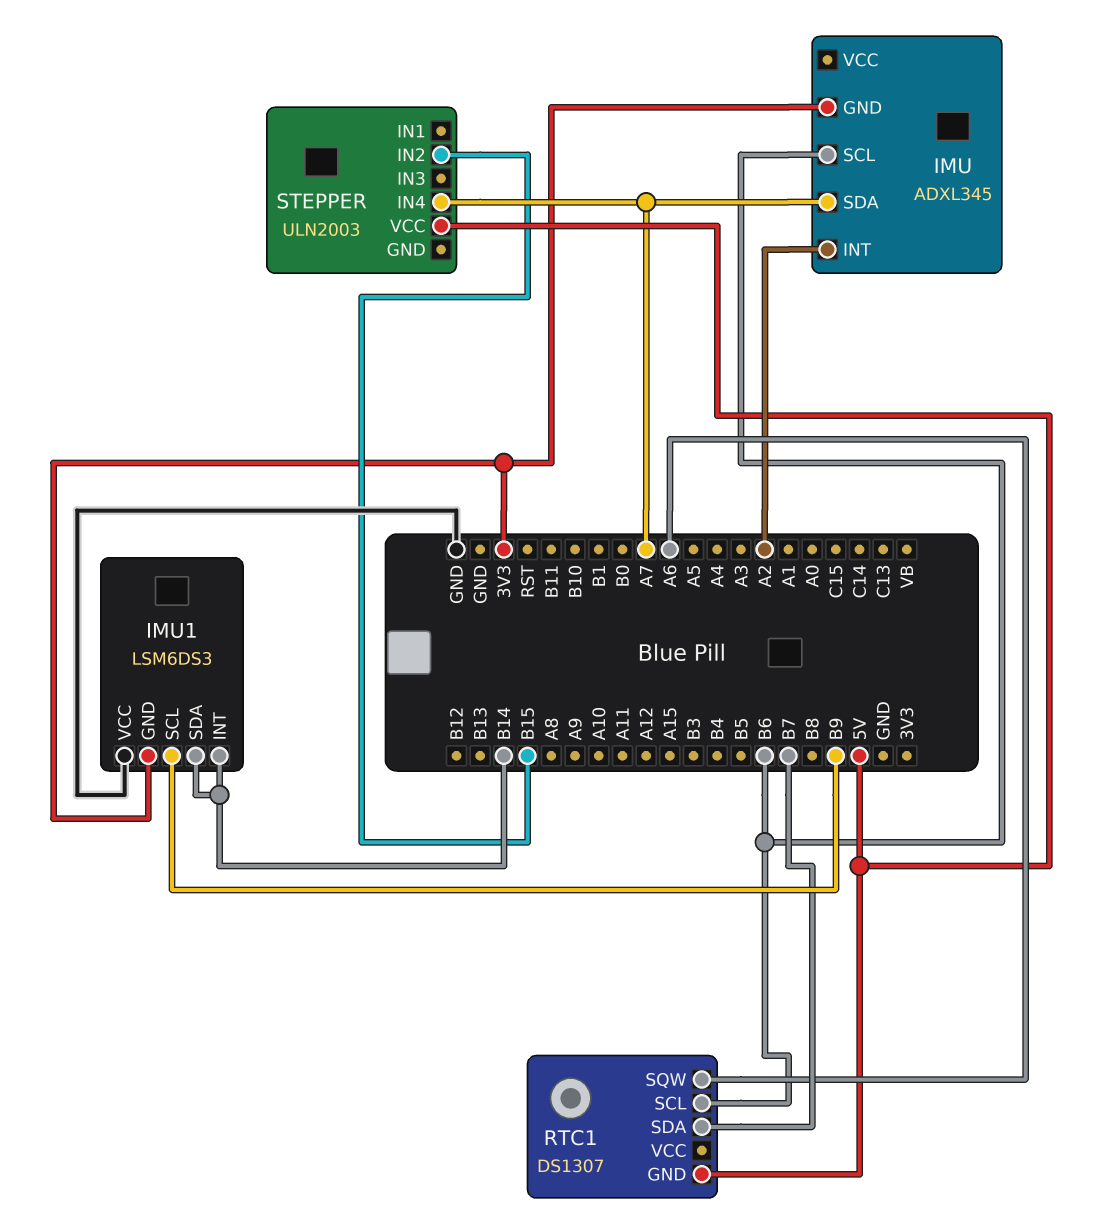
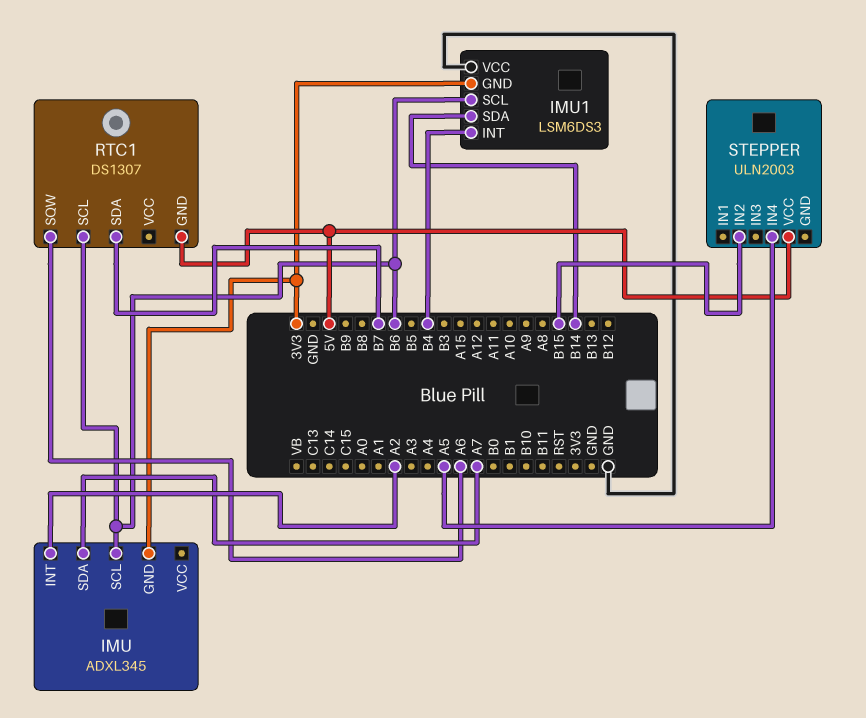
IMU1 pin INT: B14 -> B4
IMU1 pin SCL: B9 -> B6
STEPPER pin IN4: A7 -> A5

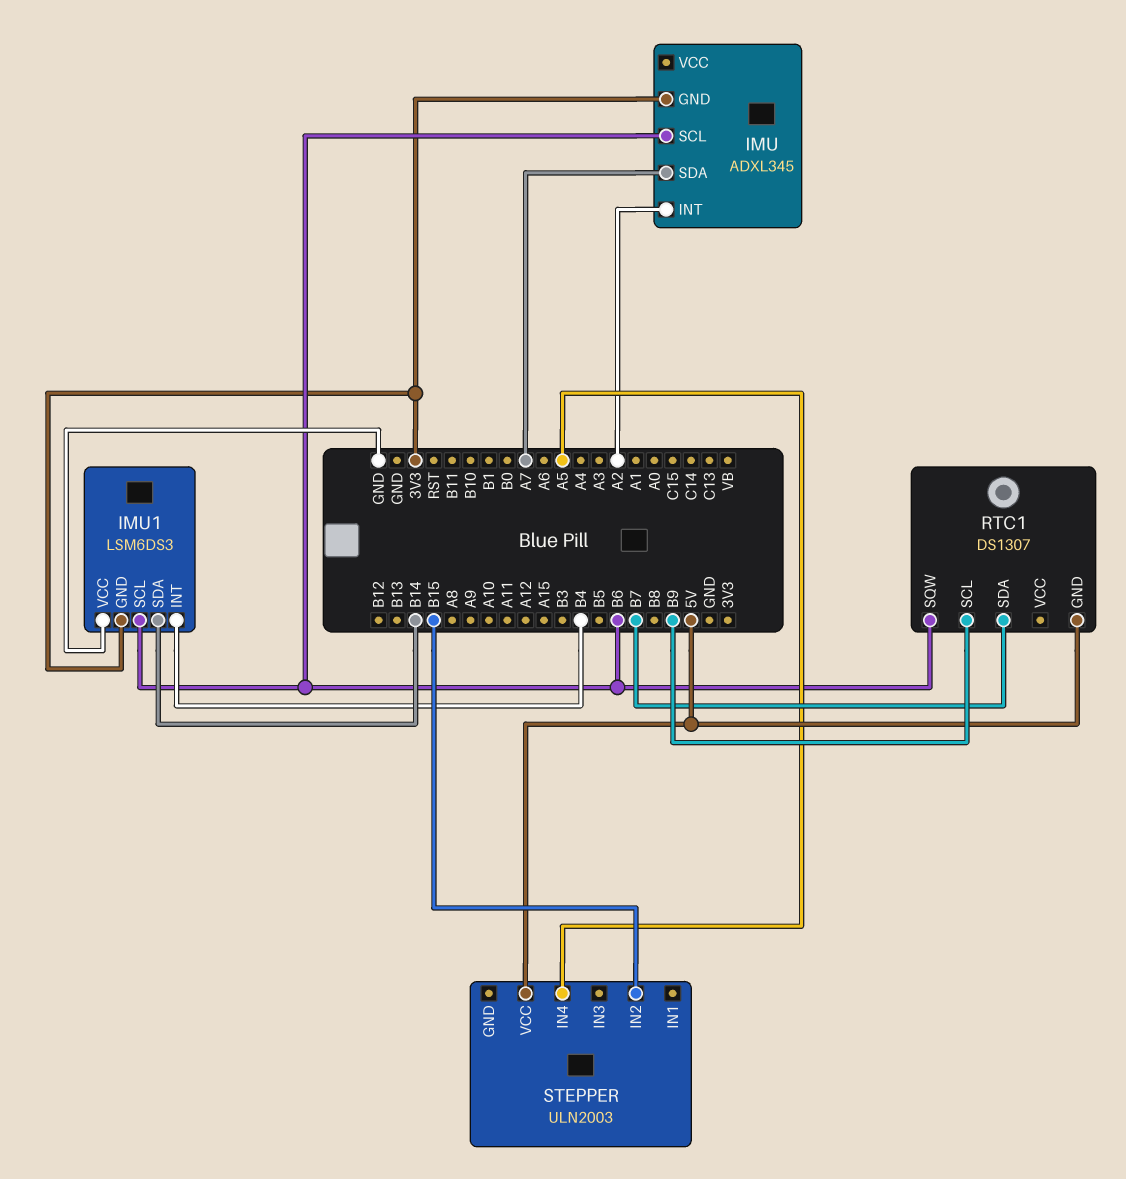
RTC1 pin SCL: B6 -> B9
RTC1 pin SQW: A6 -> B6

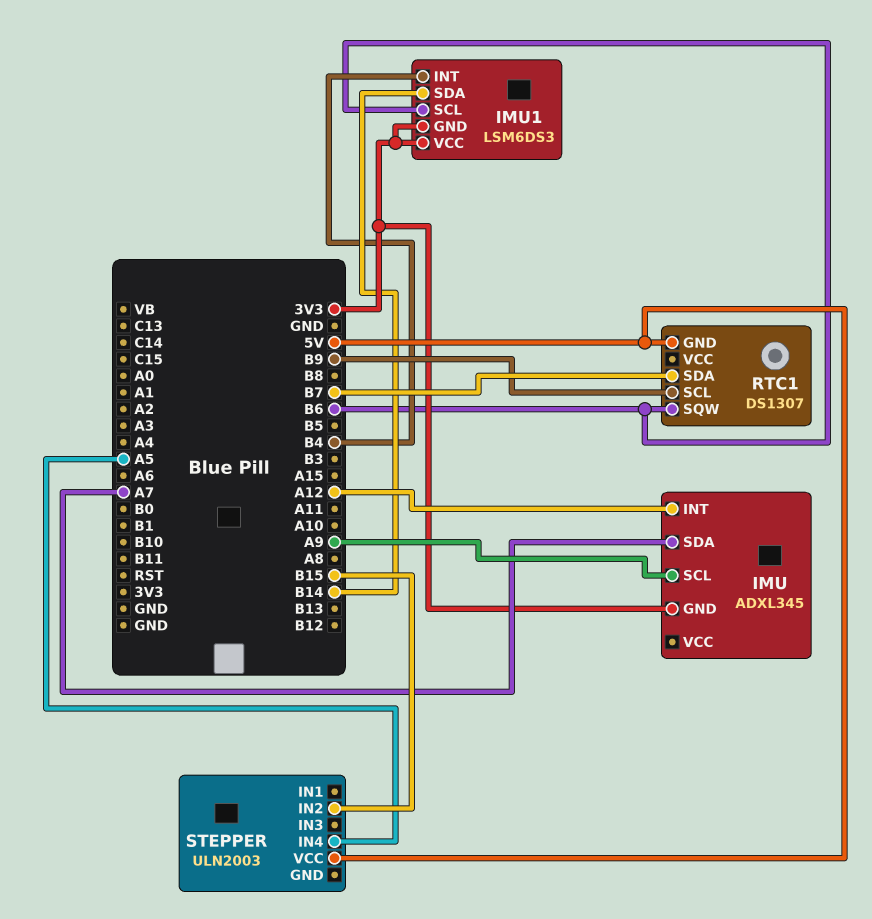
IMU pin INT: A2 -> A12
IMU pin SCL: B6 -> A9
IMU1 pin VCC: GND -> 3V3

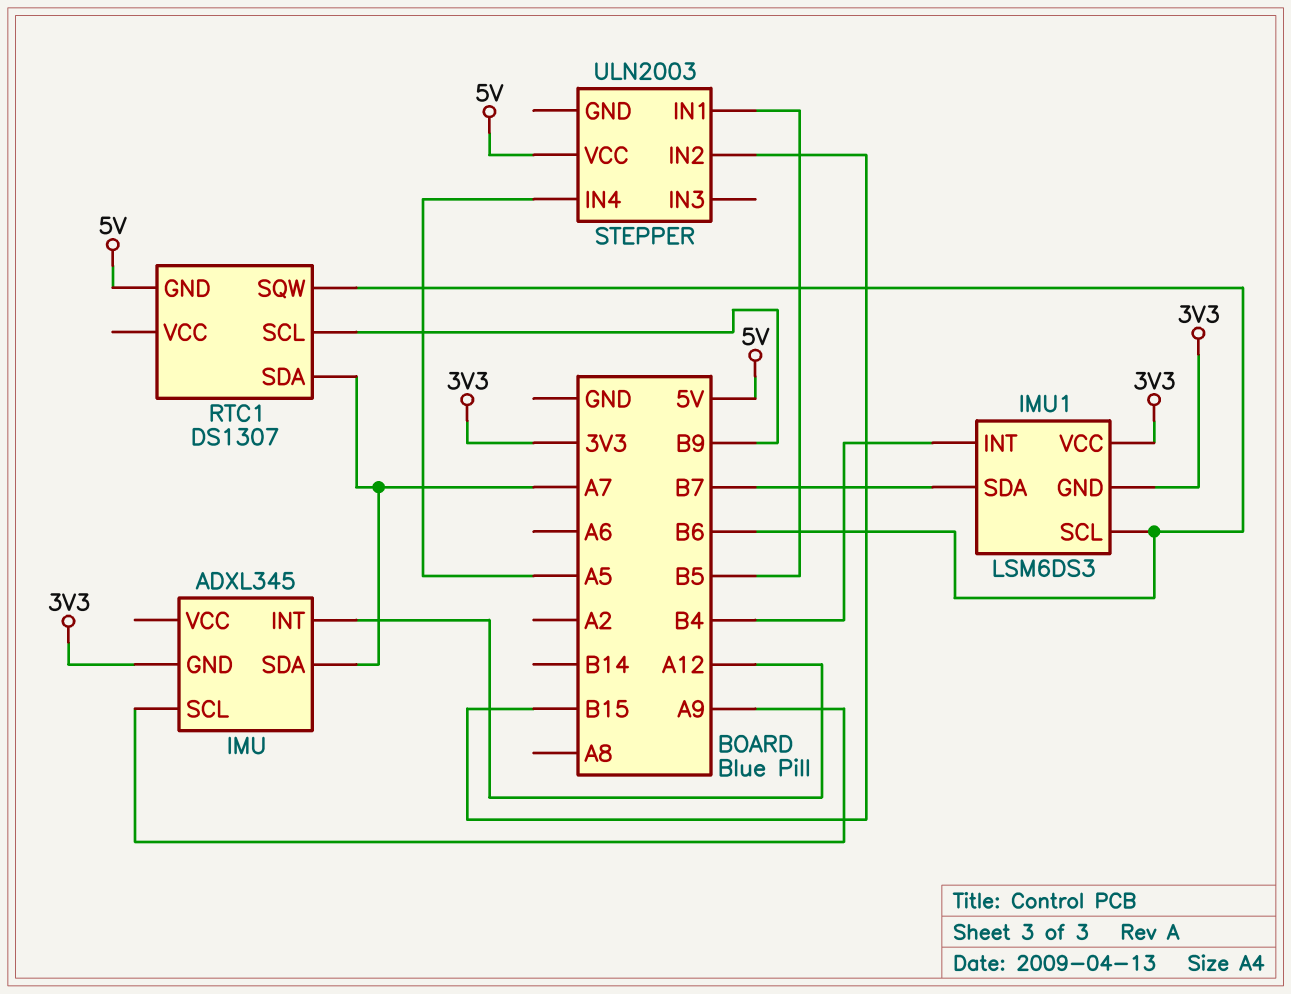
IMU1 pin SDA: B14 -> B7
RTC1 pin SDA: B7 -> A7
STEPPER pin IN1: none -> B5

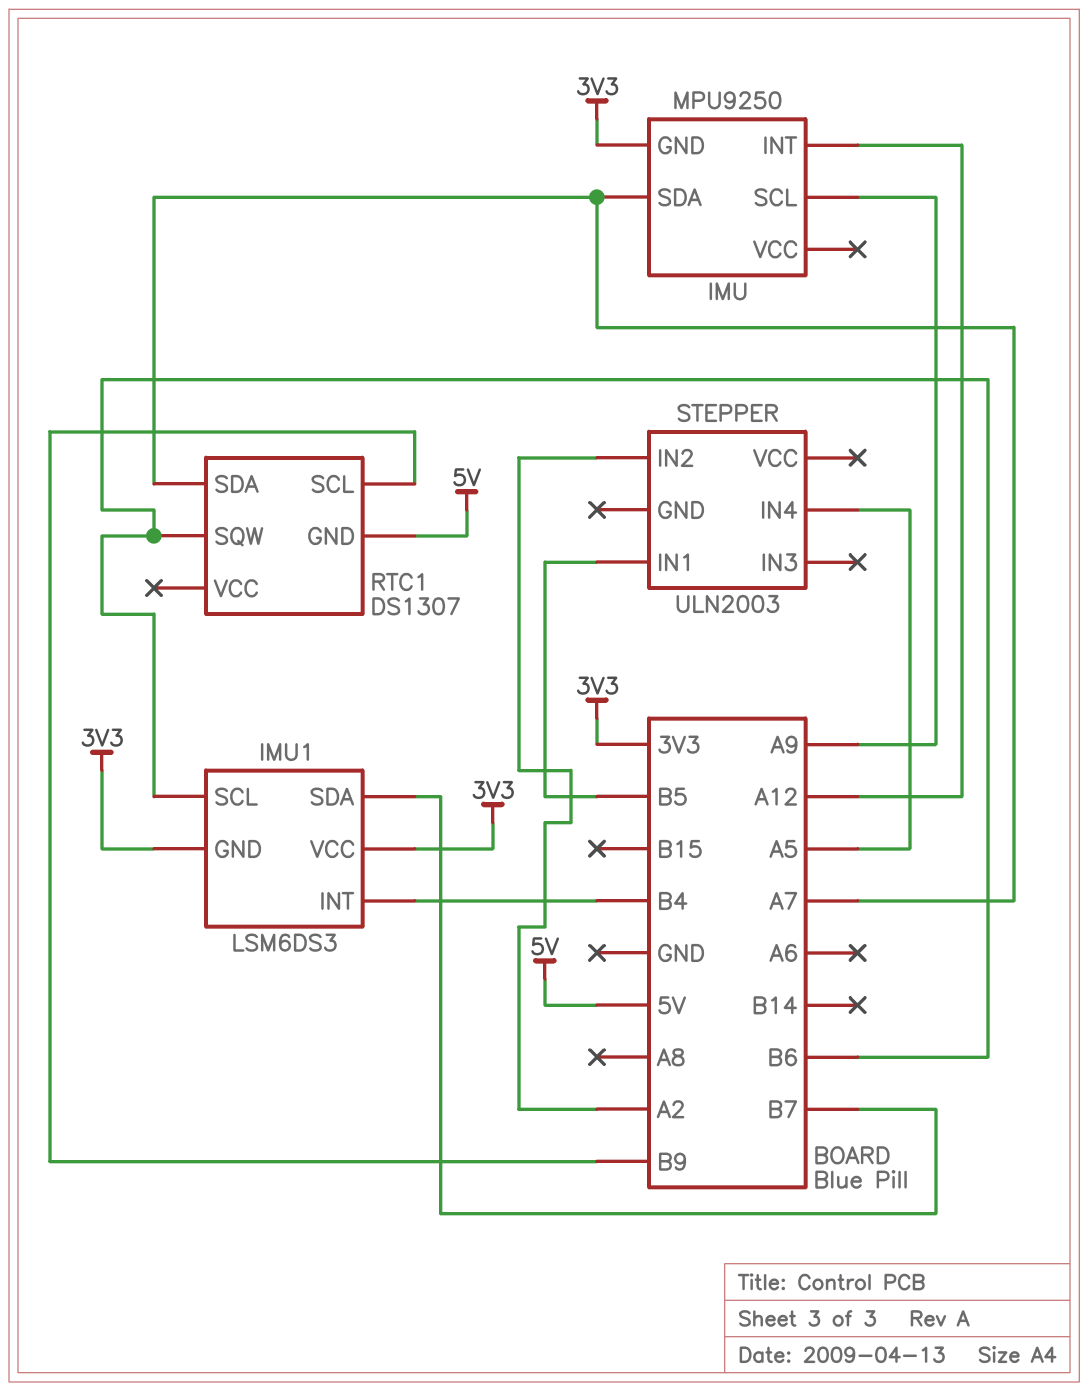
IMU: ADXL345 -> MPU9250
STEPPER pin IN2: B15 -> A2
STEPPER pin VCC: 5V -> none

